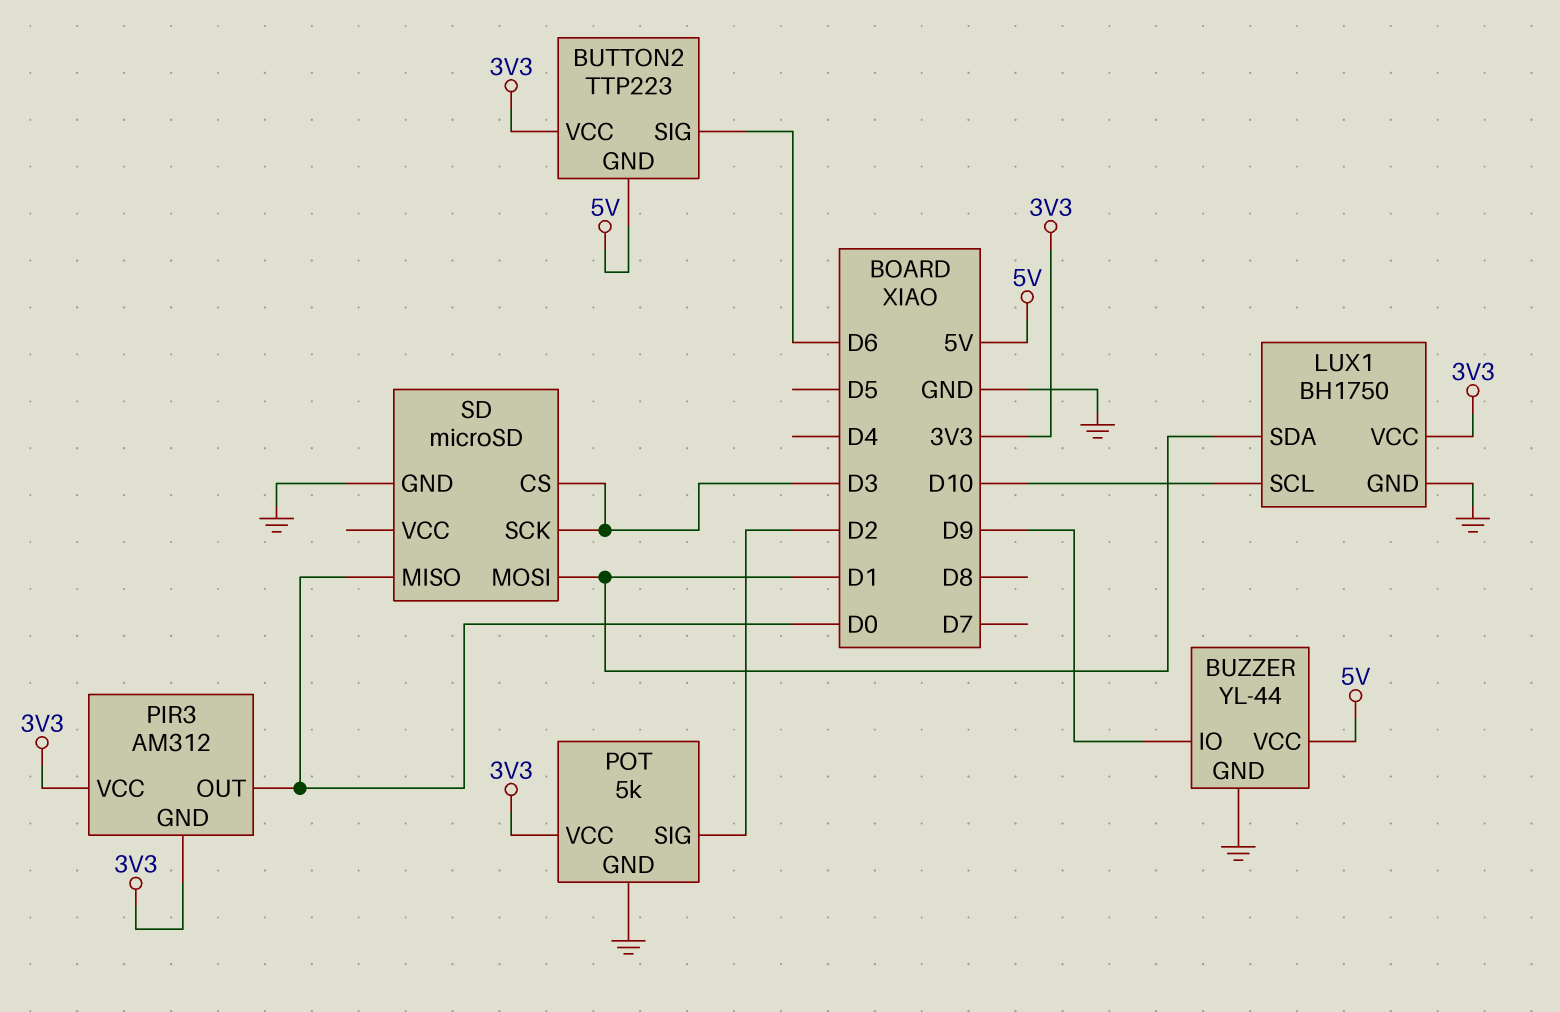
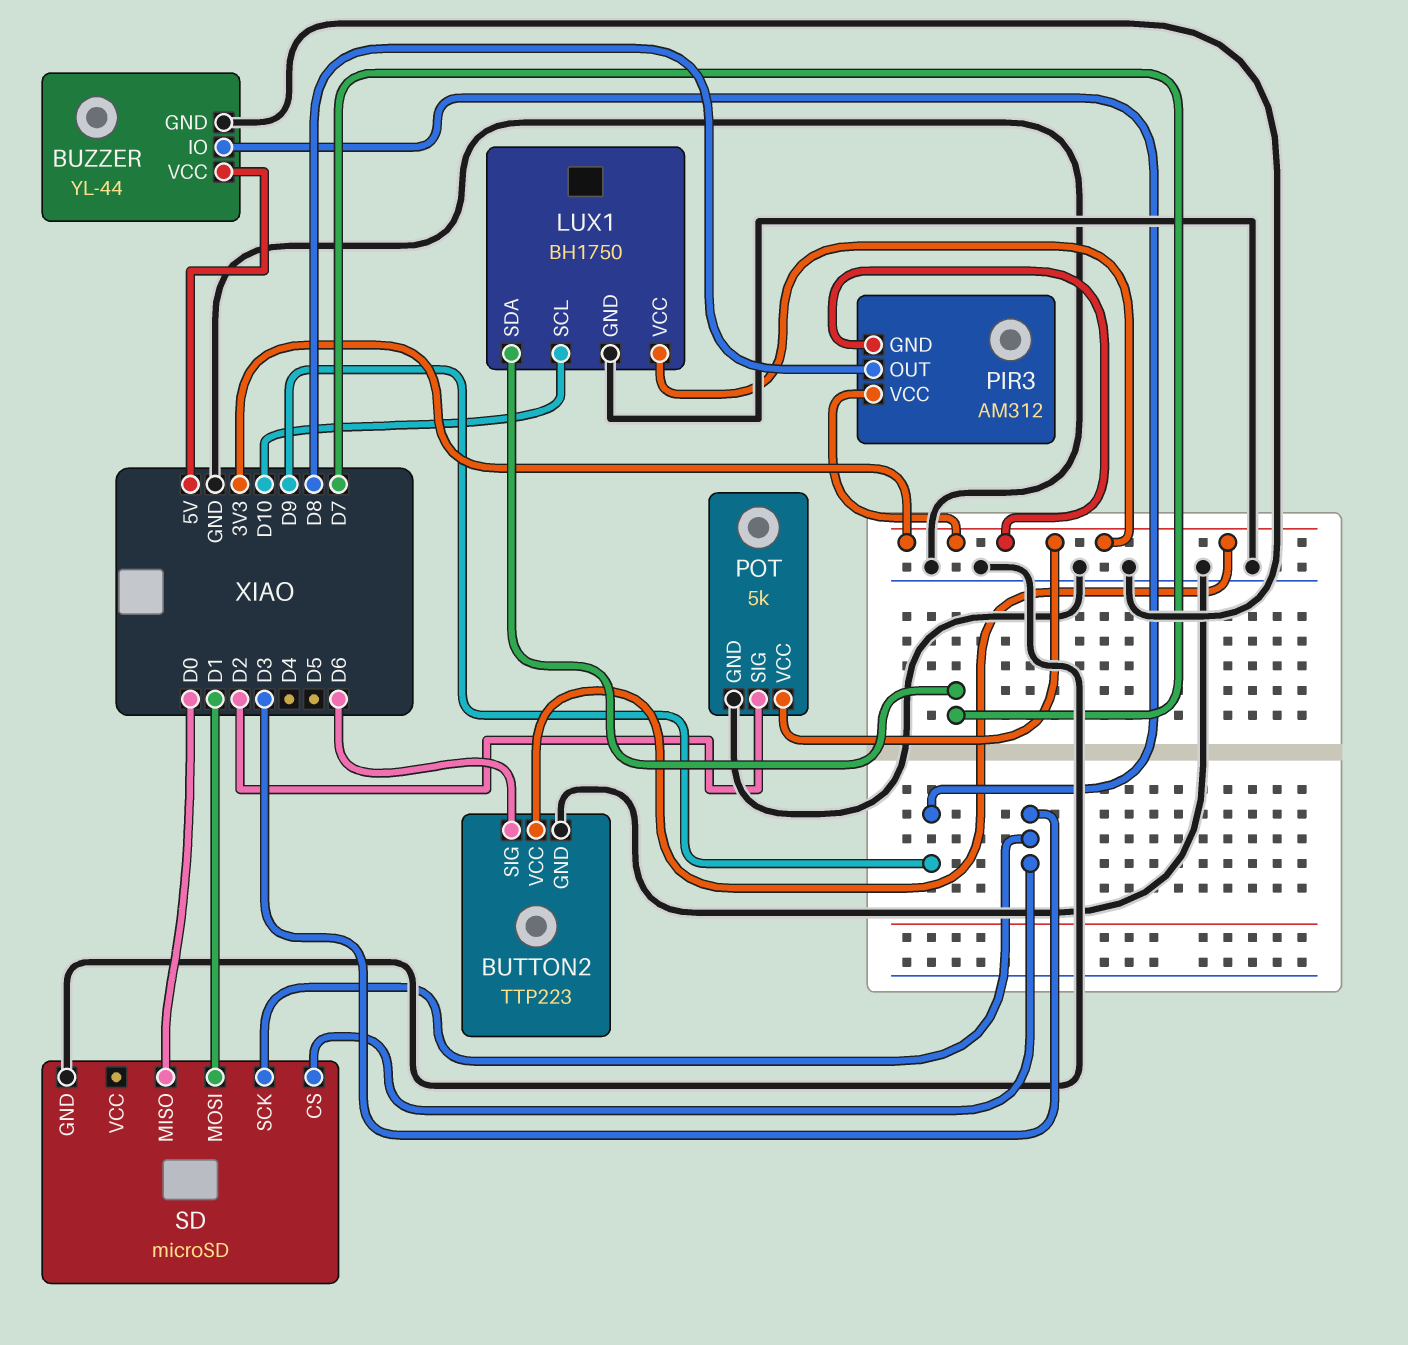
BUTTON2 pin GND: 5V -> GND
LUX1 pin SDA: D1 -> D7
PIR3 pin OUT: D0 -> D8

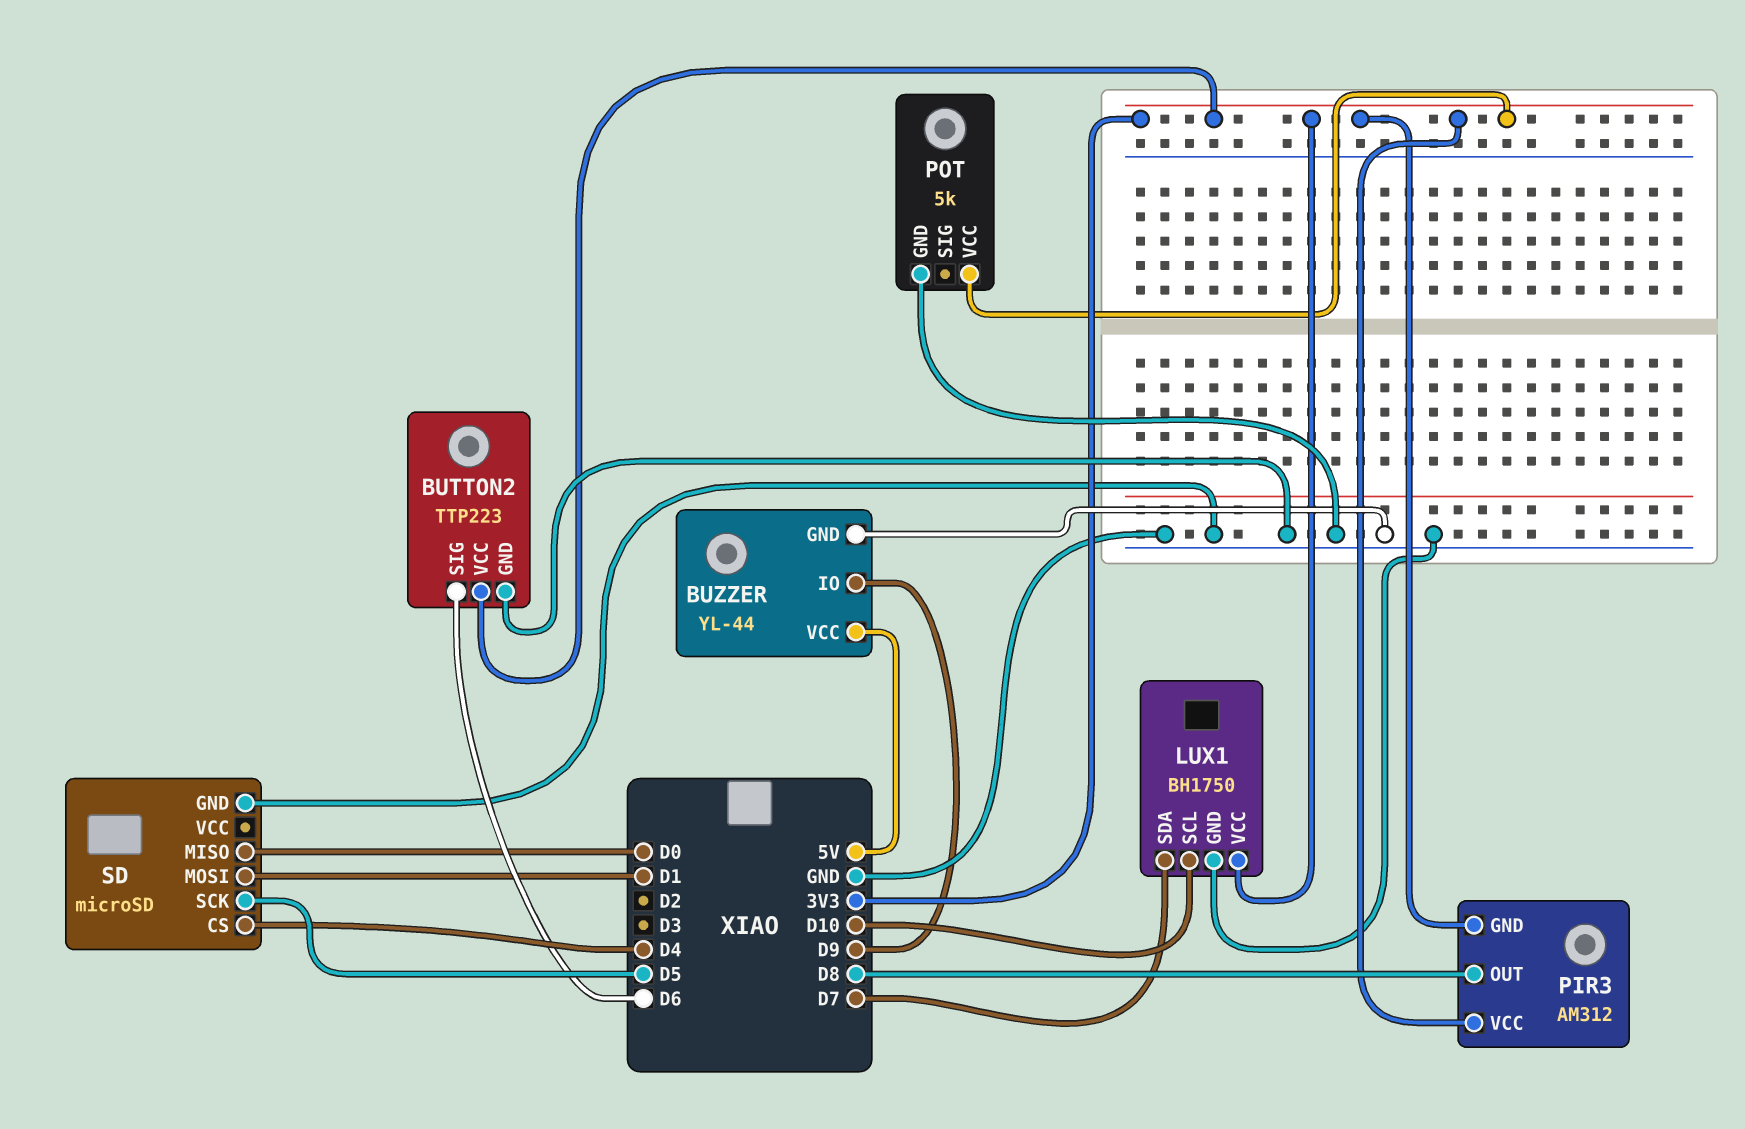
POT pin SIG: D2 -> none
SD pin CS: D3 -> D4
SD pin SCK: D3 -> D5

